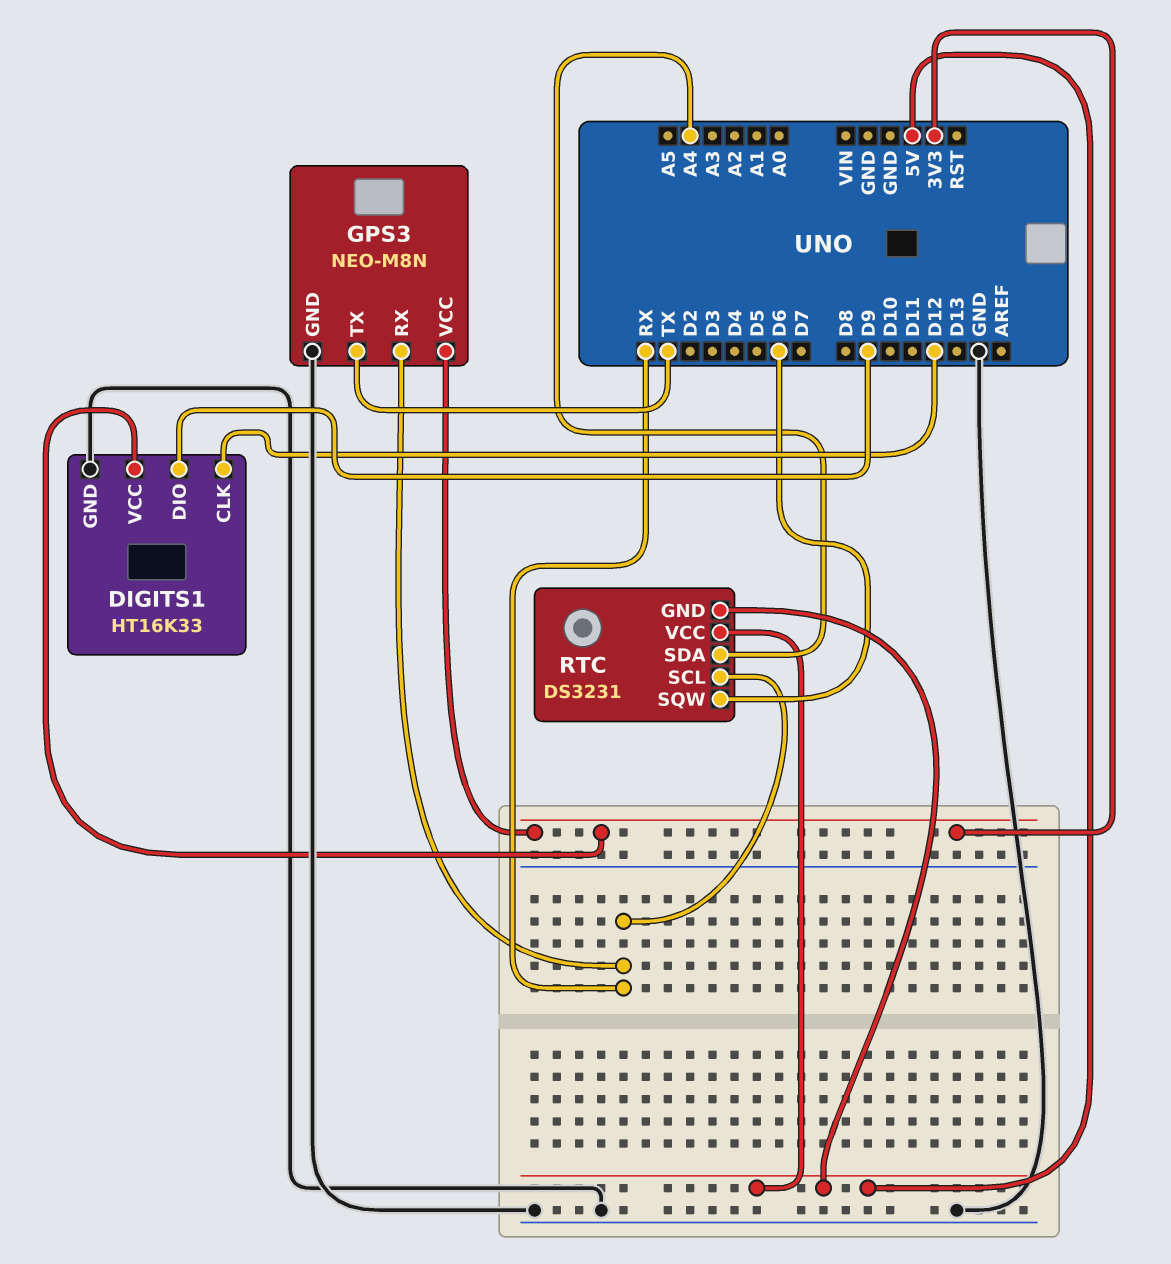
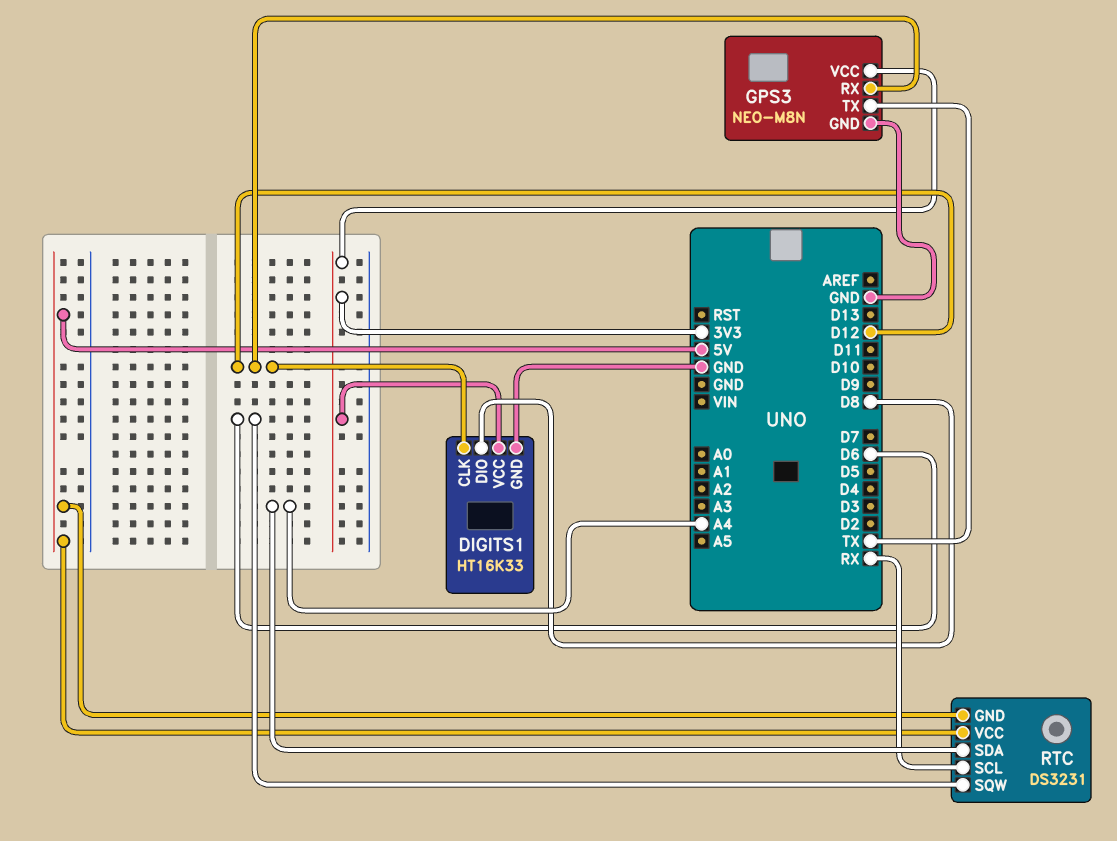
DIGITS1 pin DIO: D9 -> D8
GPS3 pin RX: RX -> D12

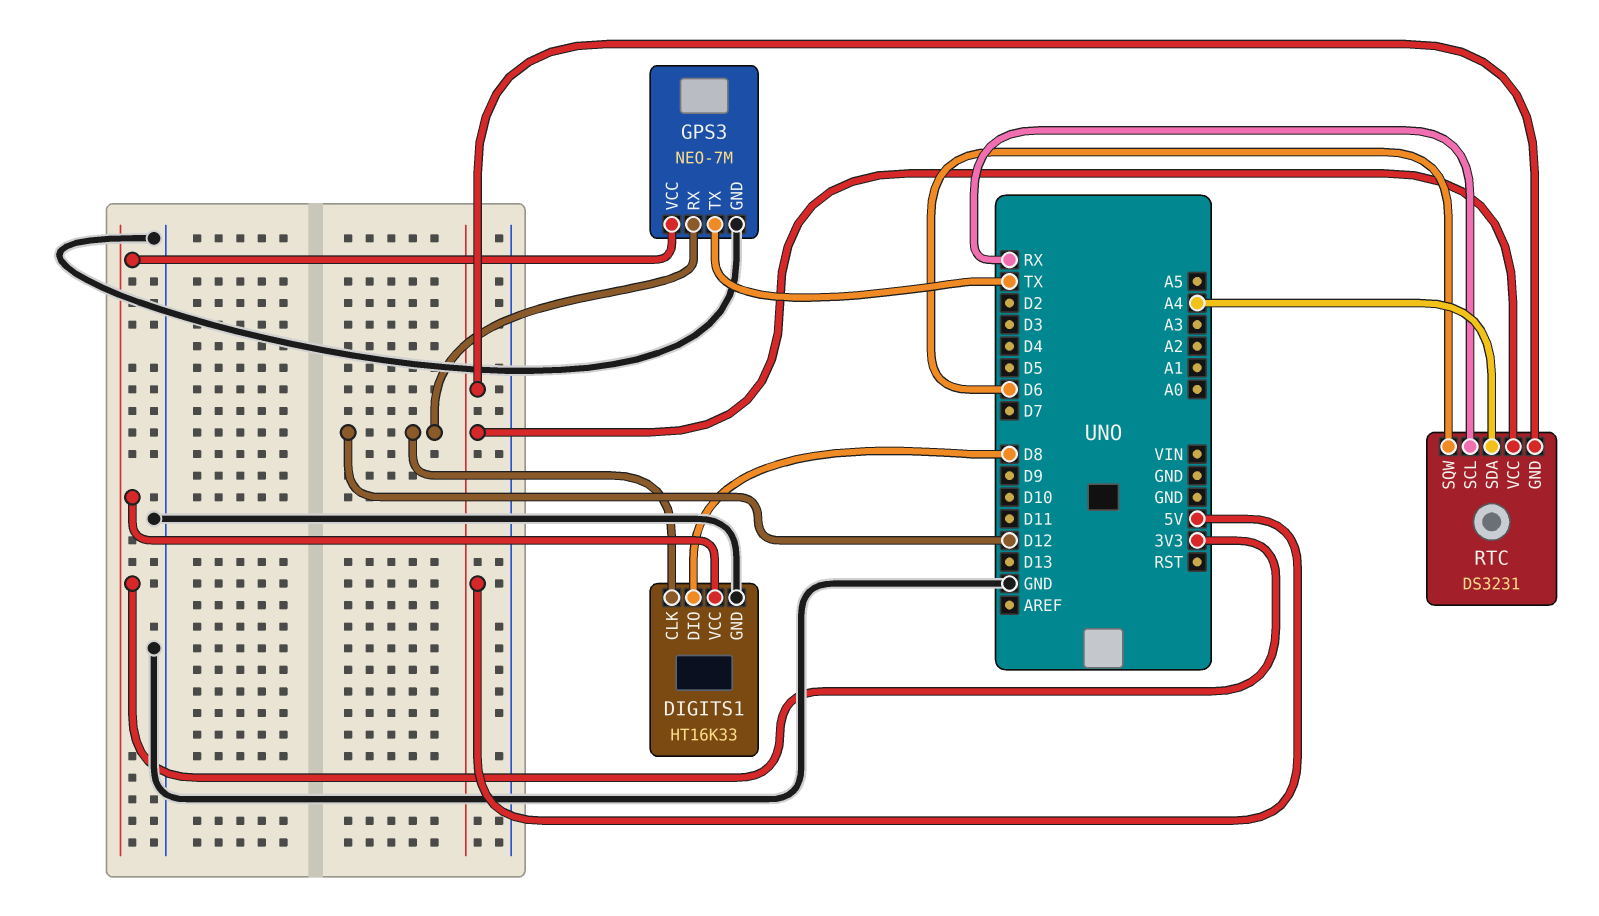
GPS3: NEO-M8N -> NEO-7M

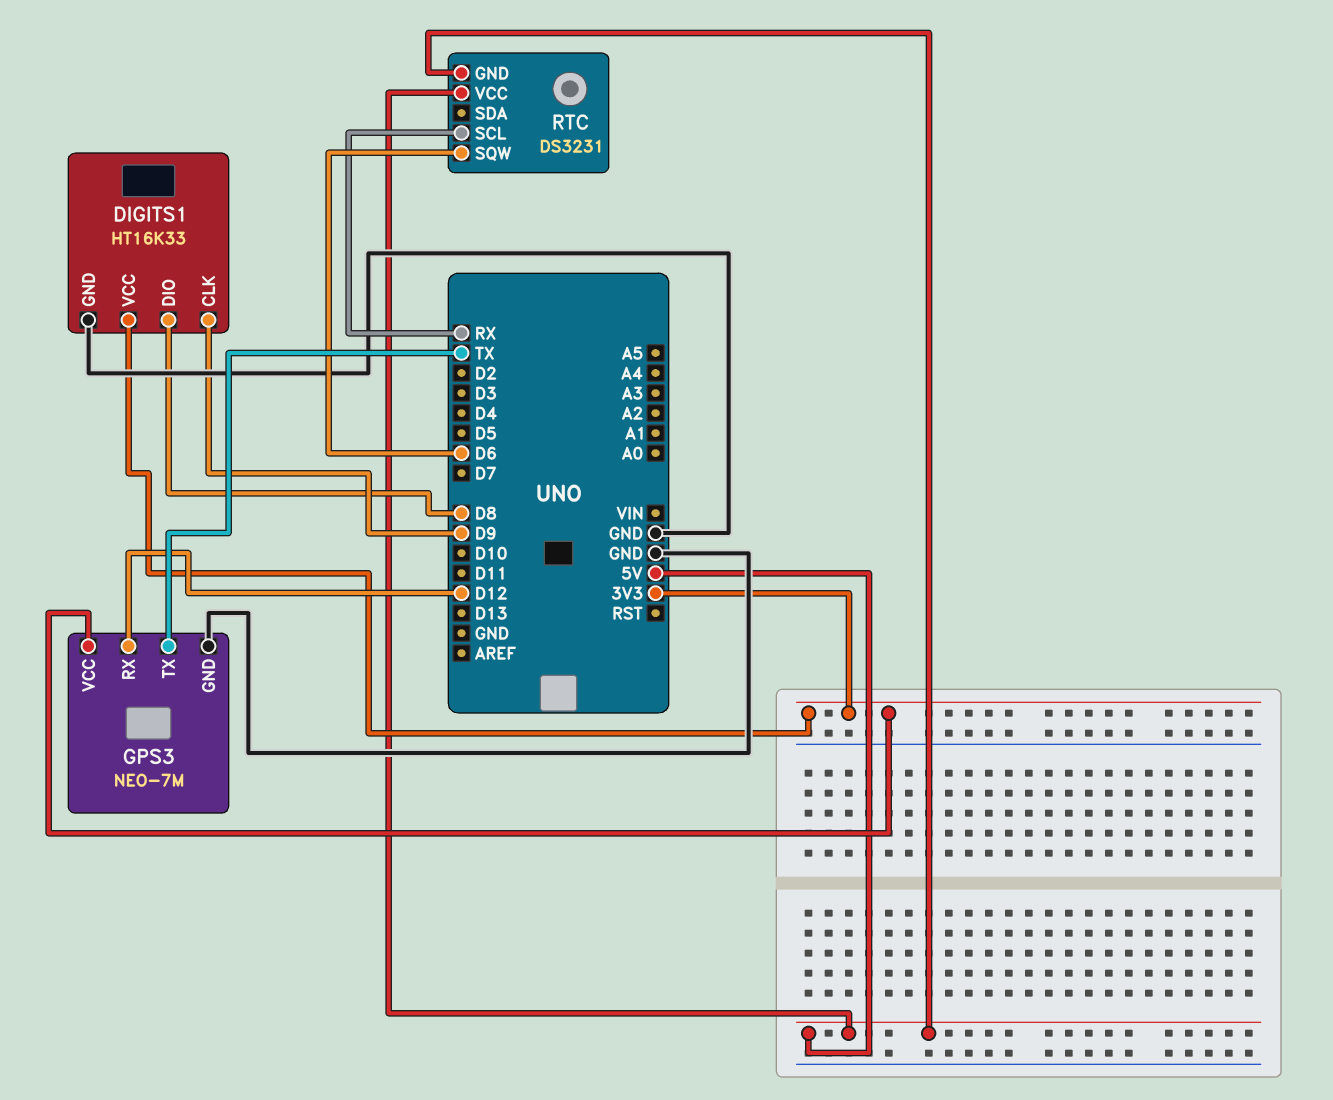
DIGITS1 pin CLK: D12 -> D9
RTC pin SDA: A4 -> none

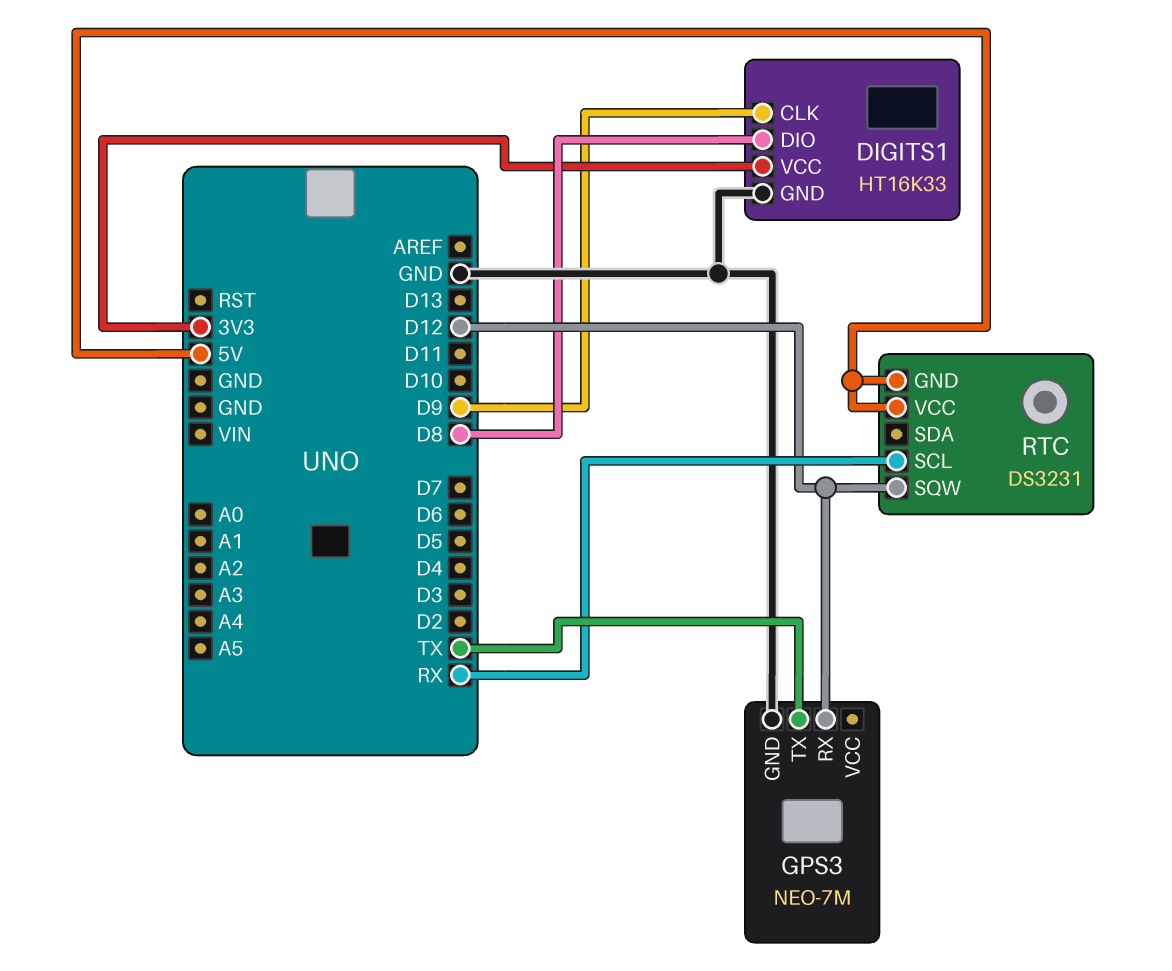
GPS3 pin VCC: 3V3 -> none
RTC pin SQW: D6 -> D12

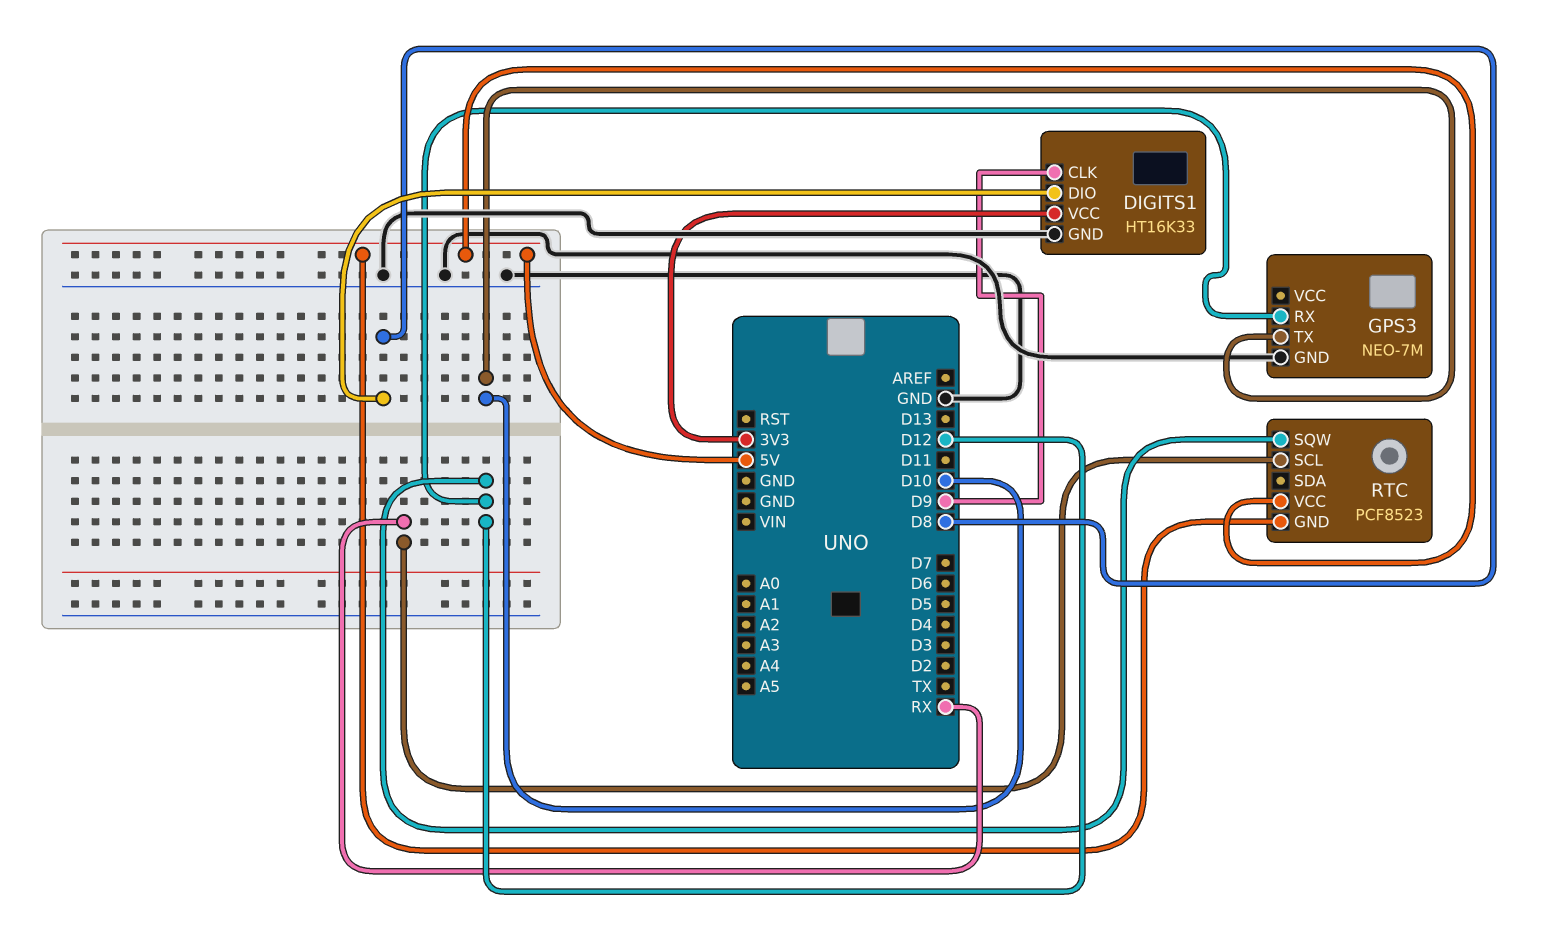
GPS3 pin TX: TX -> D10
RTC: DS3231 -> PCF8523

